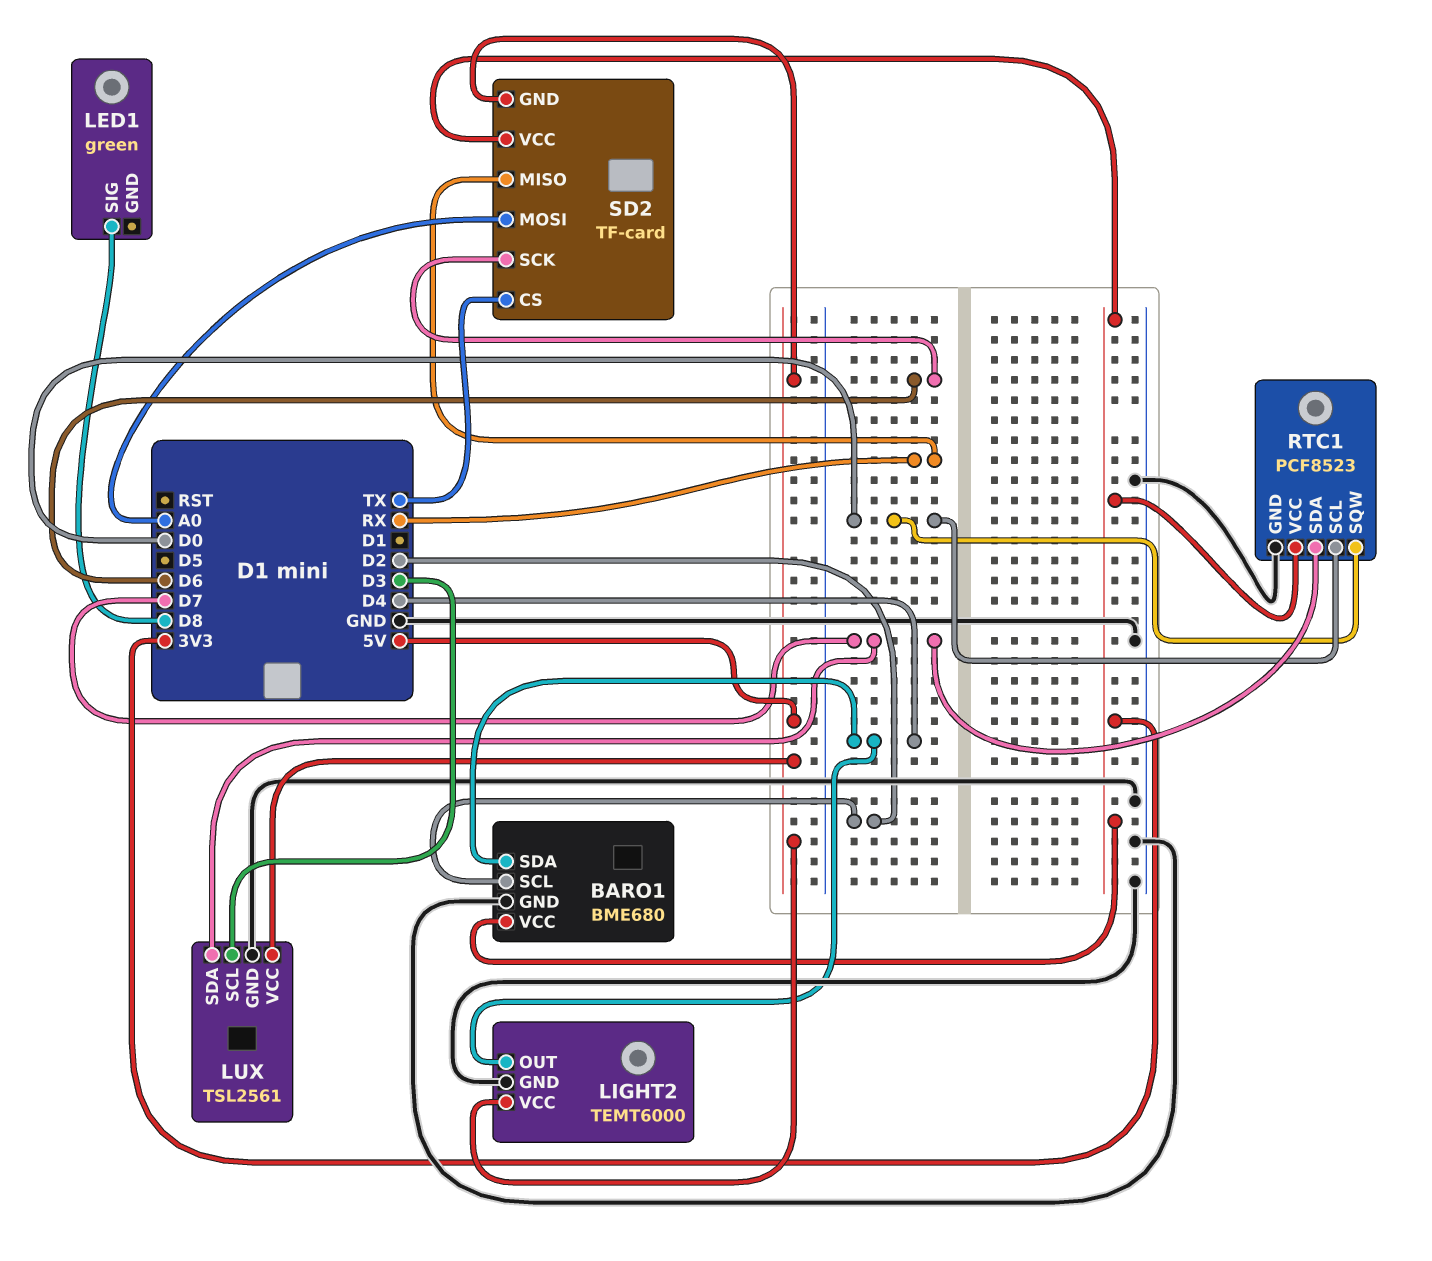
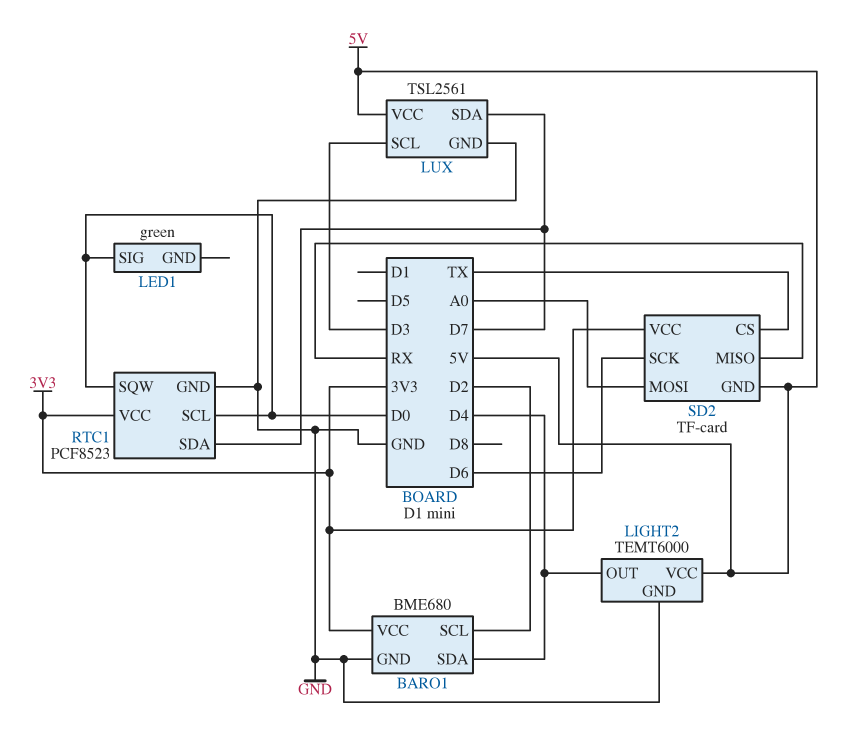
LED1 pin SIG: D8 -> D0

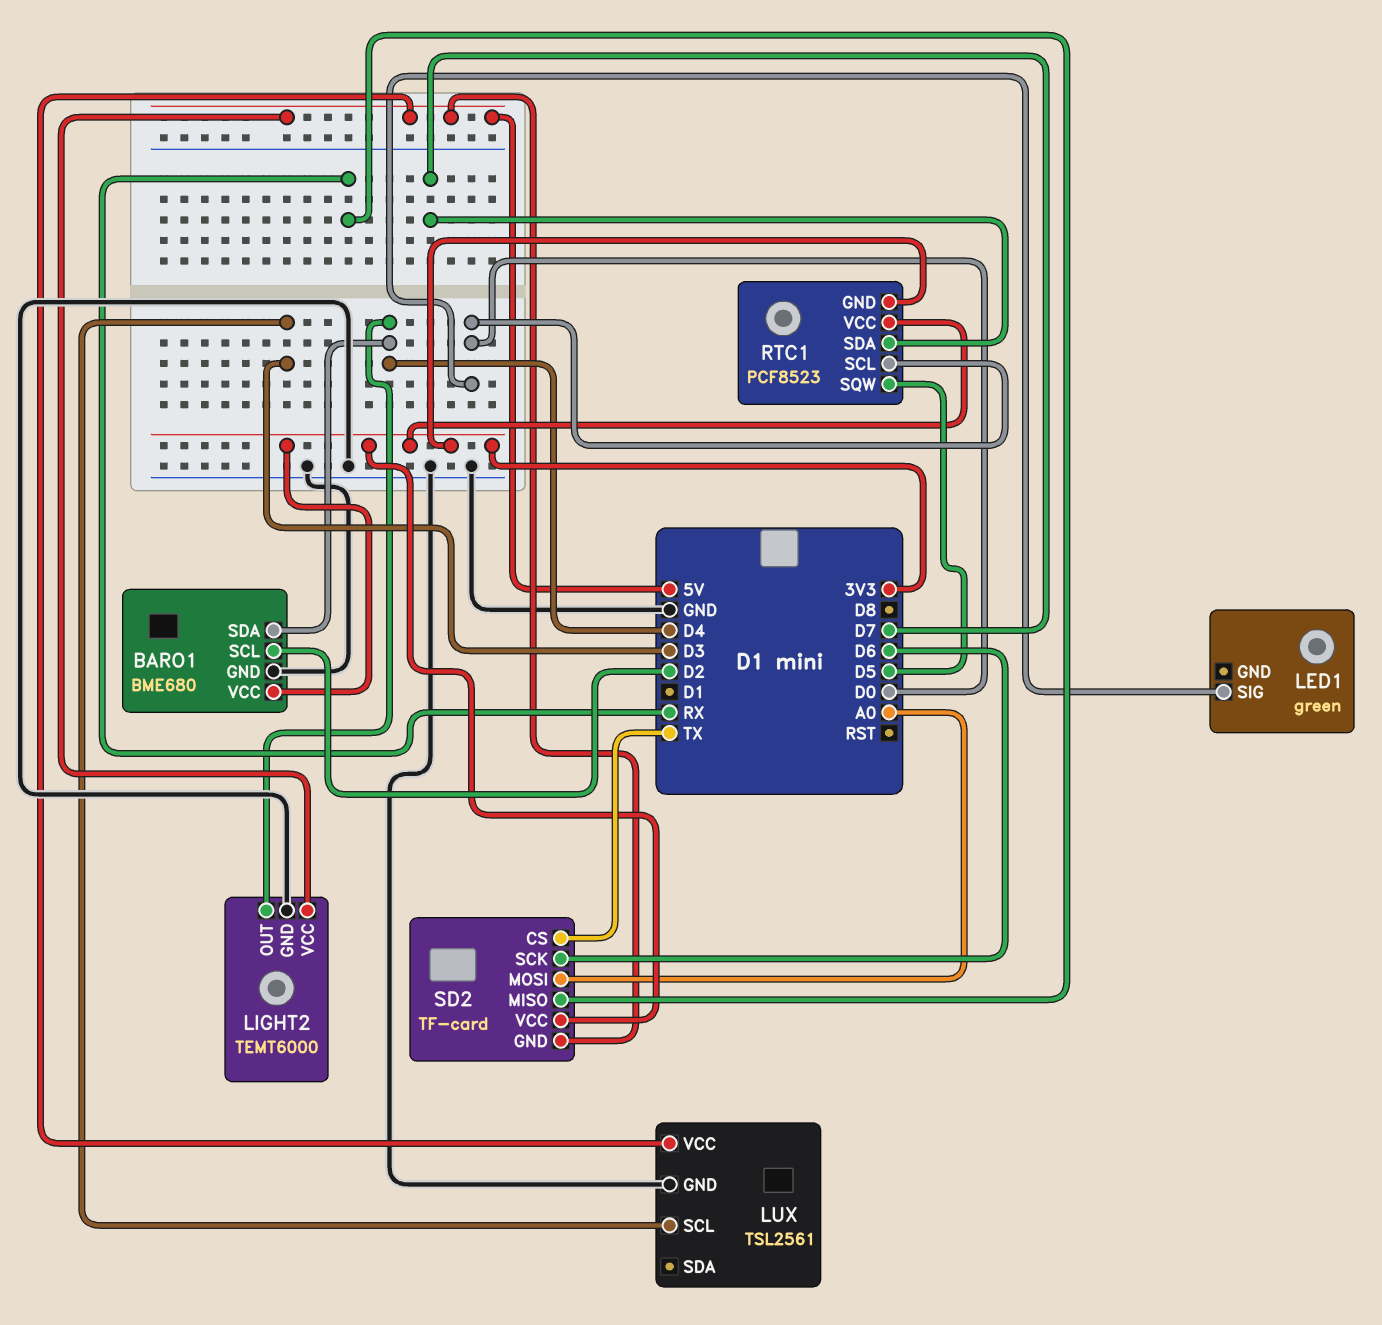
LUX pin SDA: D7 -> none
RTC1 pin GND: GND -> 3V3
RTC1 pin SQW: D0 -> D5

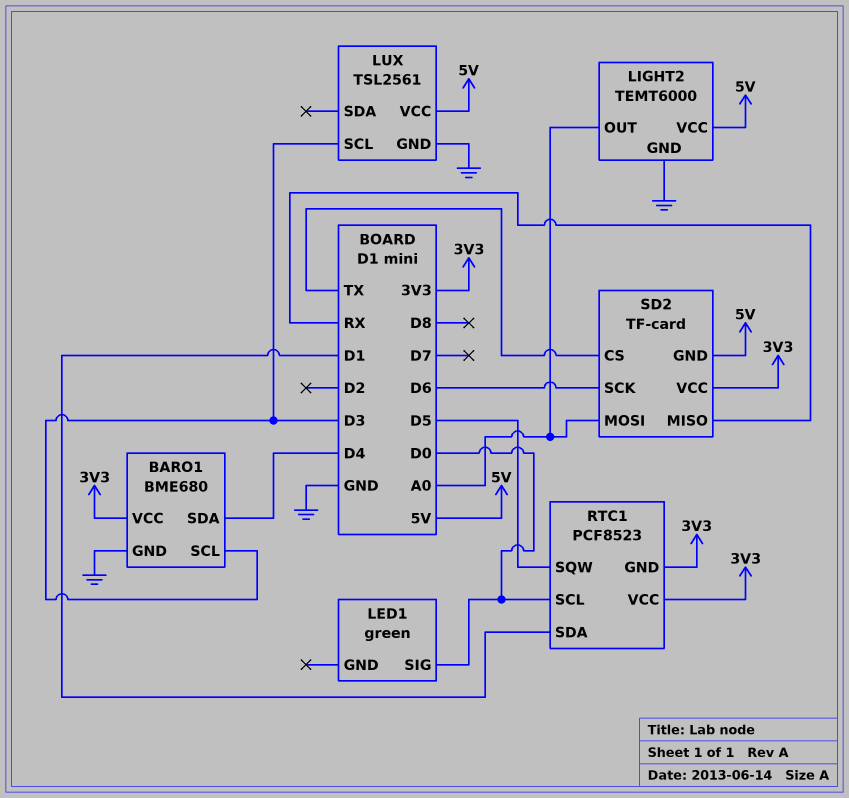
BARO1 pin SCL: D2 -> D3
LIGHT2 pin OUT: D4 -> A0
RTC1 pin SDA: D7 -> D1

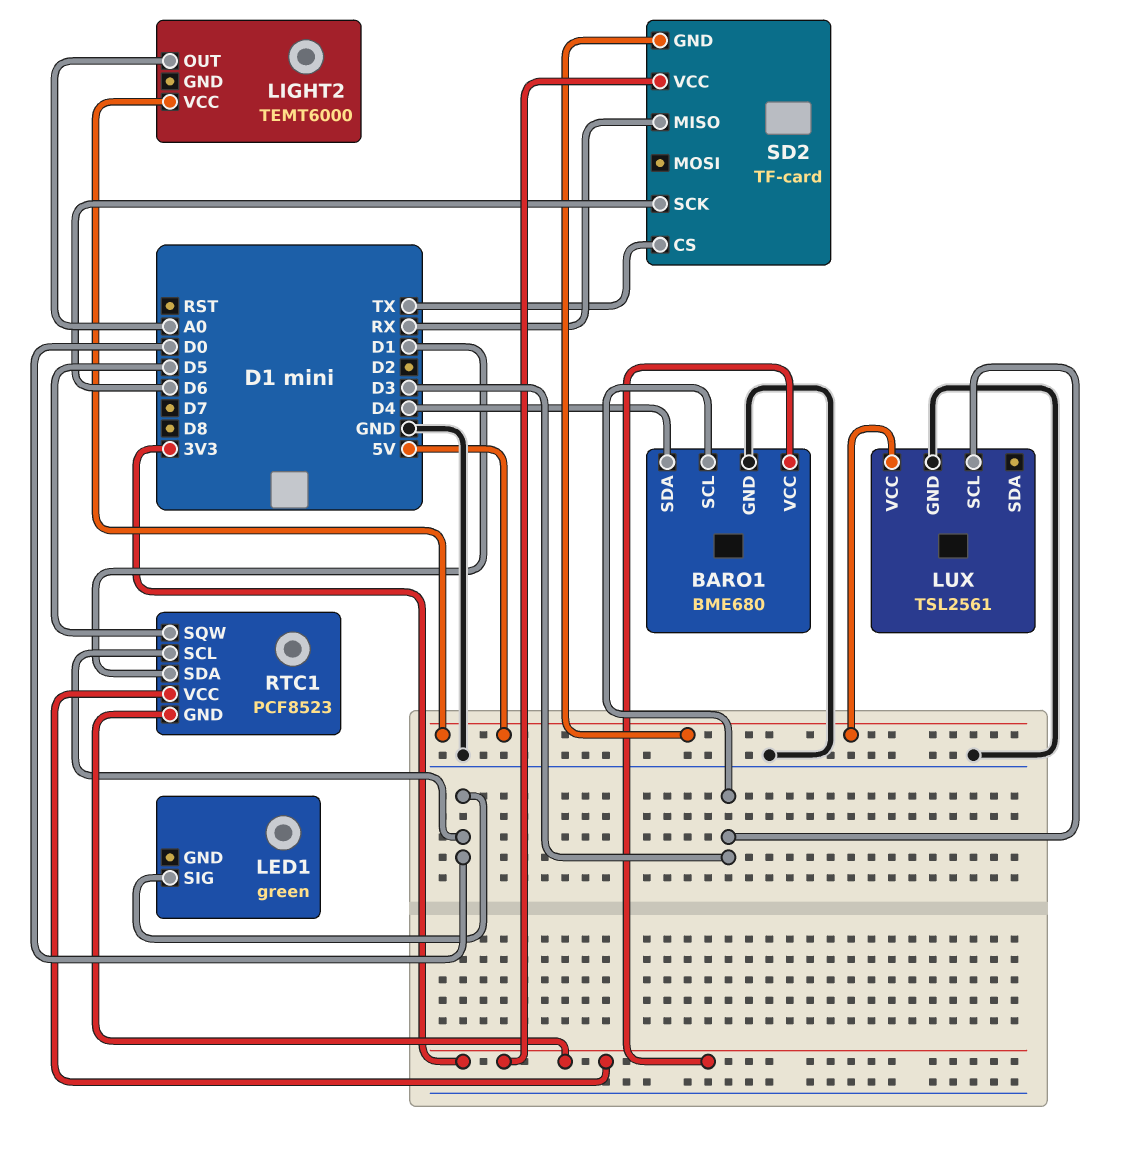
LIGHT2 pin GND: GND -> none
SD2 pin MOSI: A0 -> none

